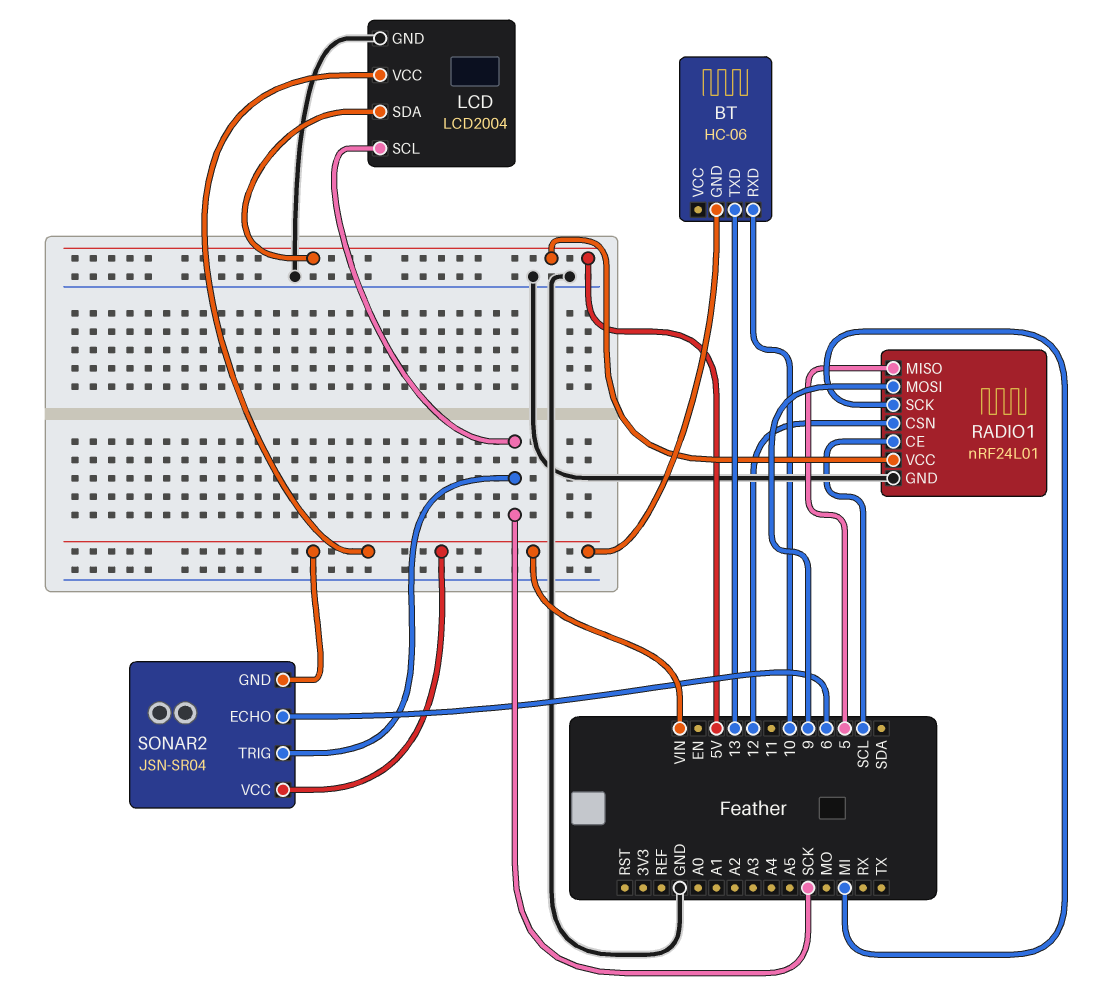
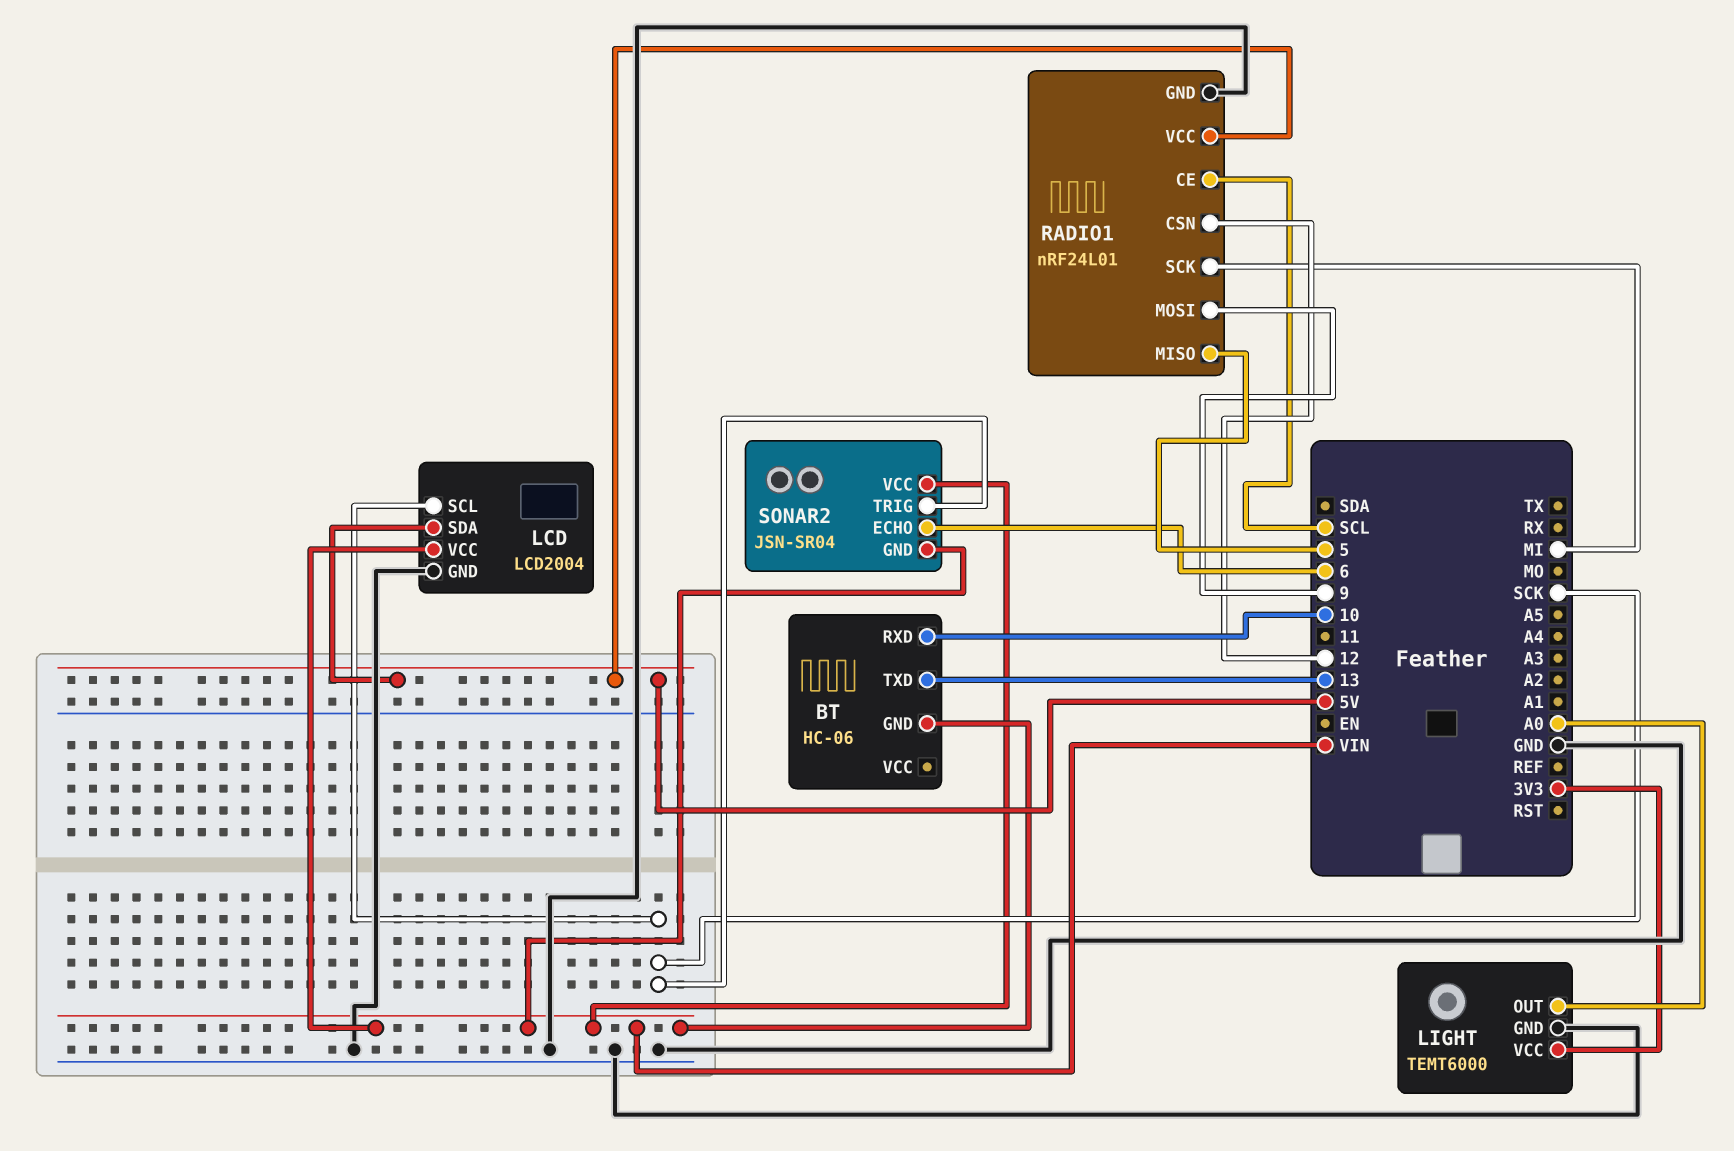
LIGHT: none -> TEMT6000
LIGHT pin GND: none -> GND
LIGHT pin OUT: none -> A0
LIGHT pin VCC: none -> 3V3

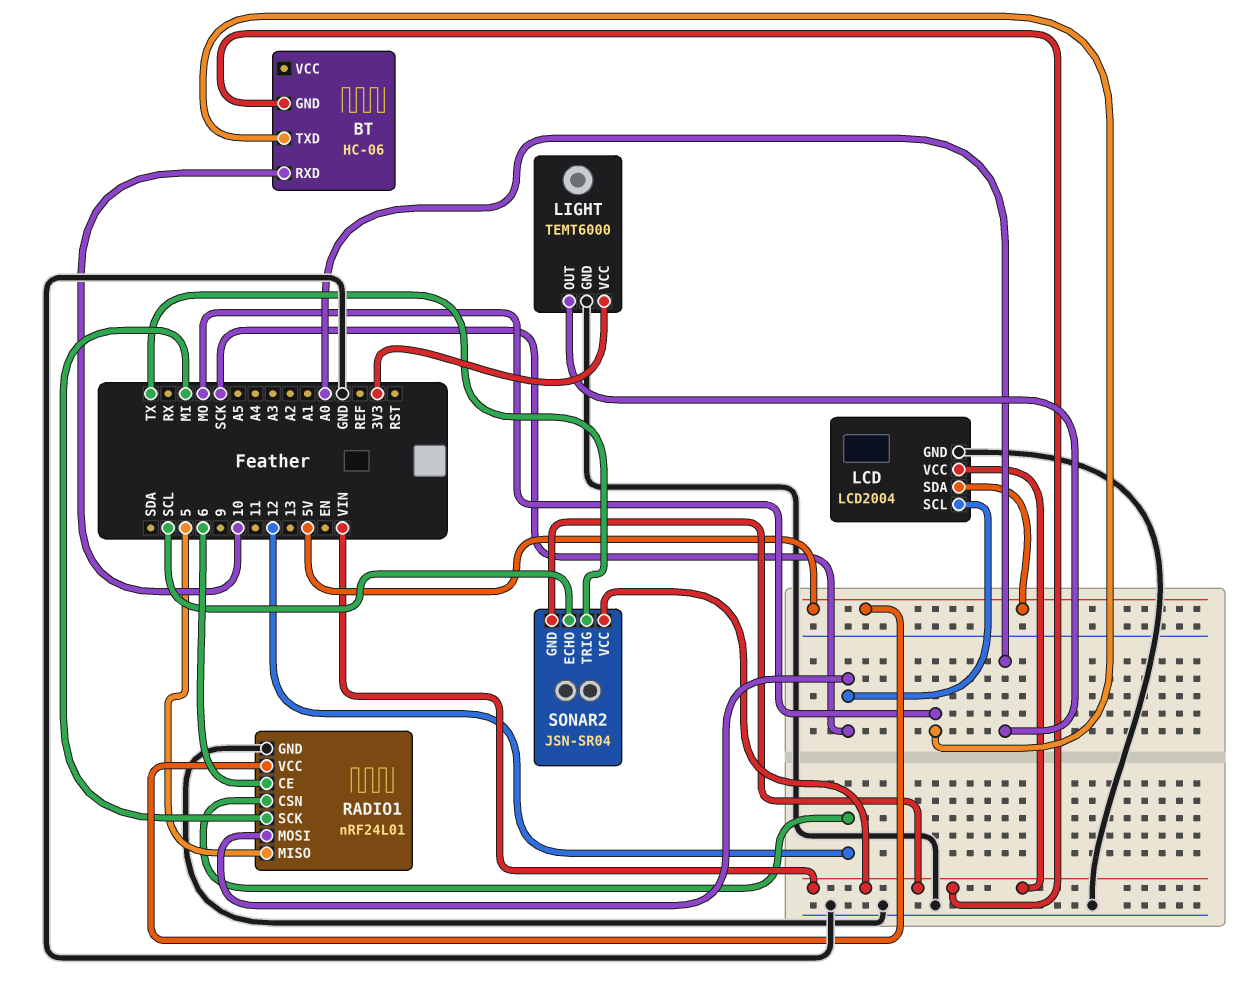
BT pin TXD: 13 -> MO
RADIO1 pin CE: SCL -> 6
RADIO1 pin MOSI: 9 -> SCK
SONAR2 pin ECHO: 6 -> SCL
SONAR2 pin TRIG: SCK -> TX

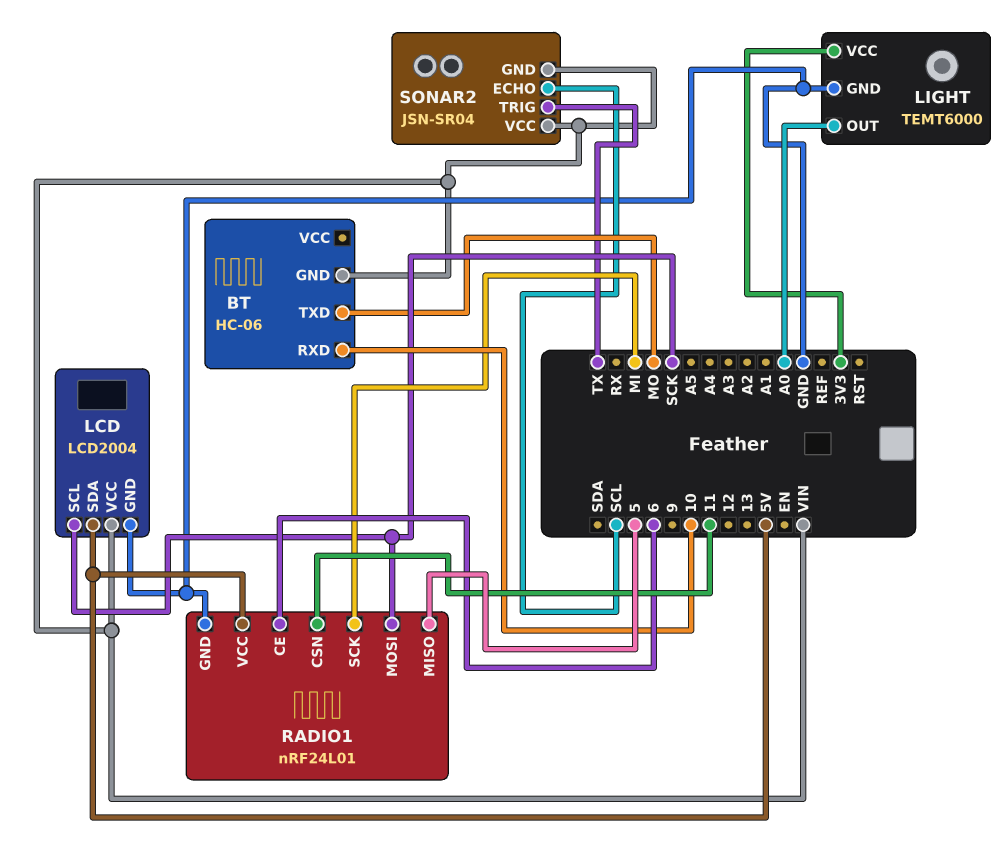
RADIO1 pin CSN: 12 -> 11

